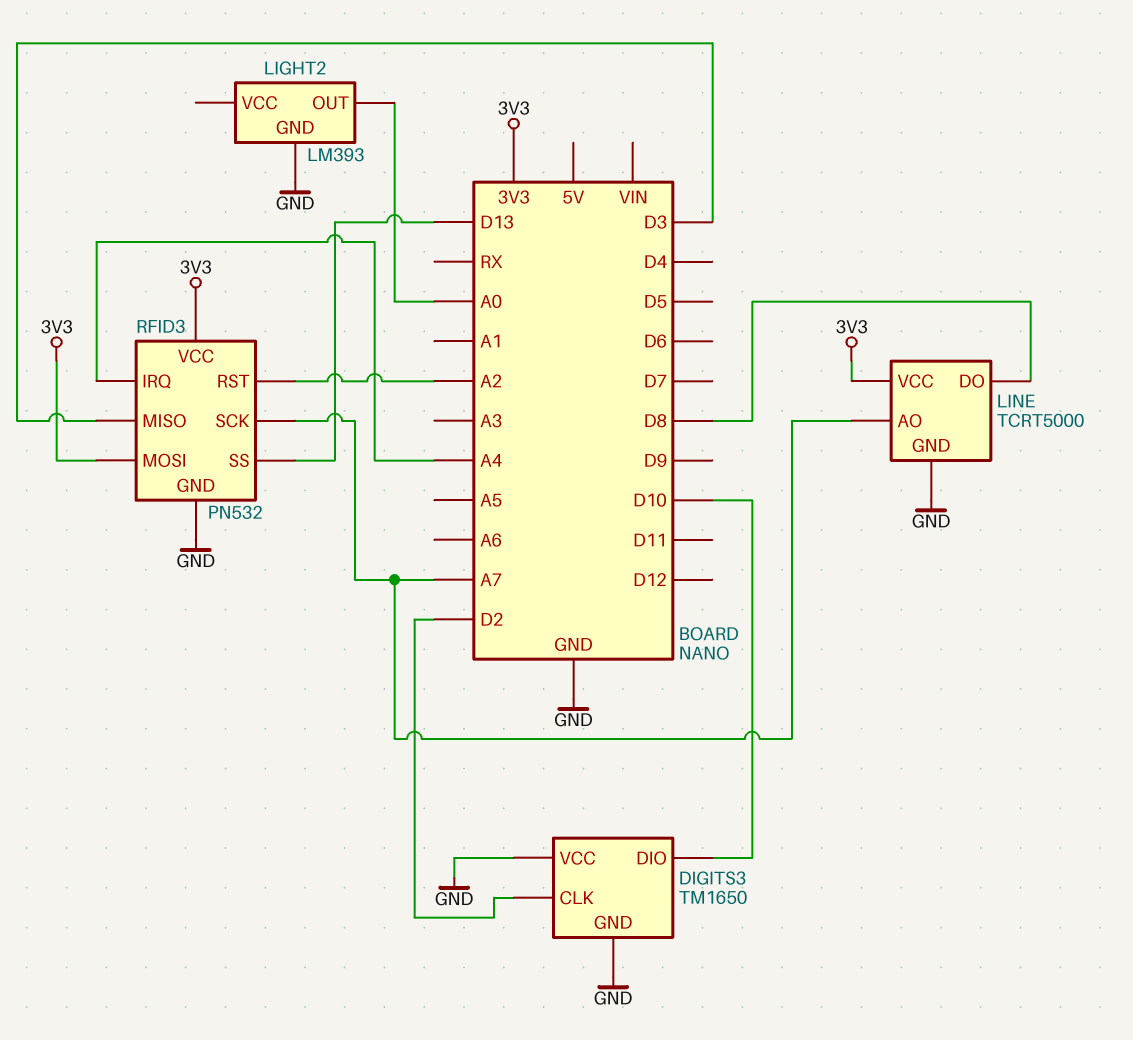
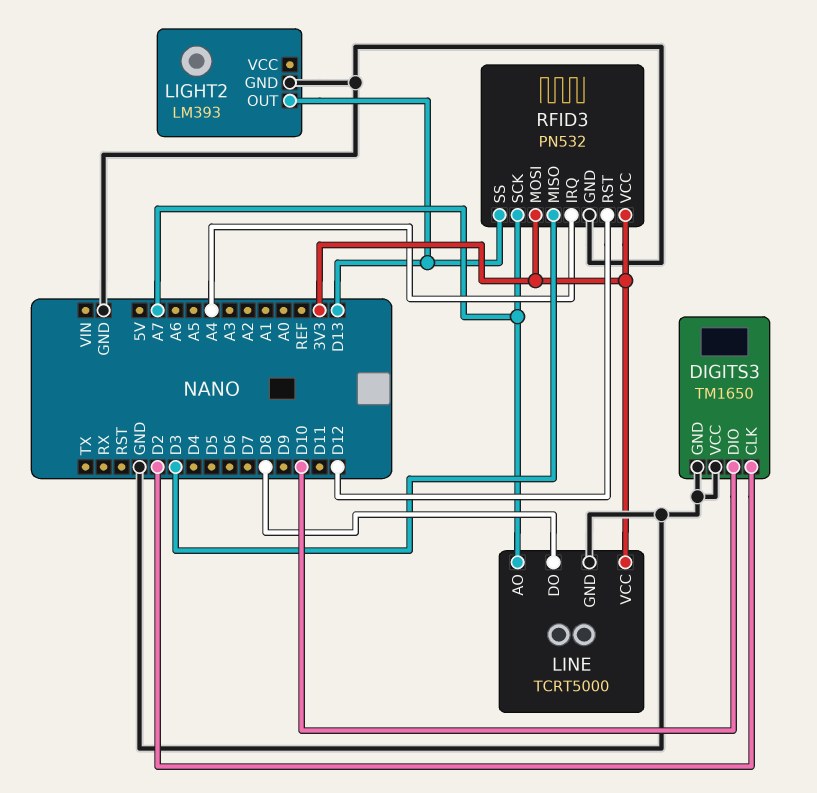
LIGHT2 pin OUT: A0 -> D13
RFID3 pin RST: A2 -> D12

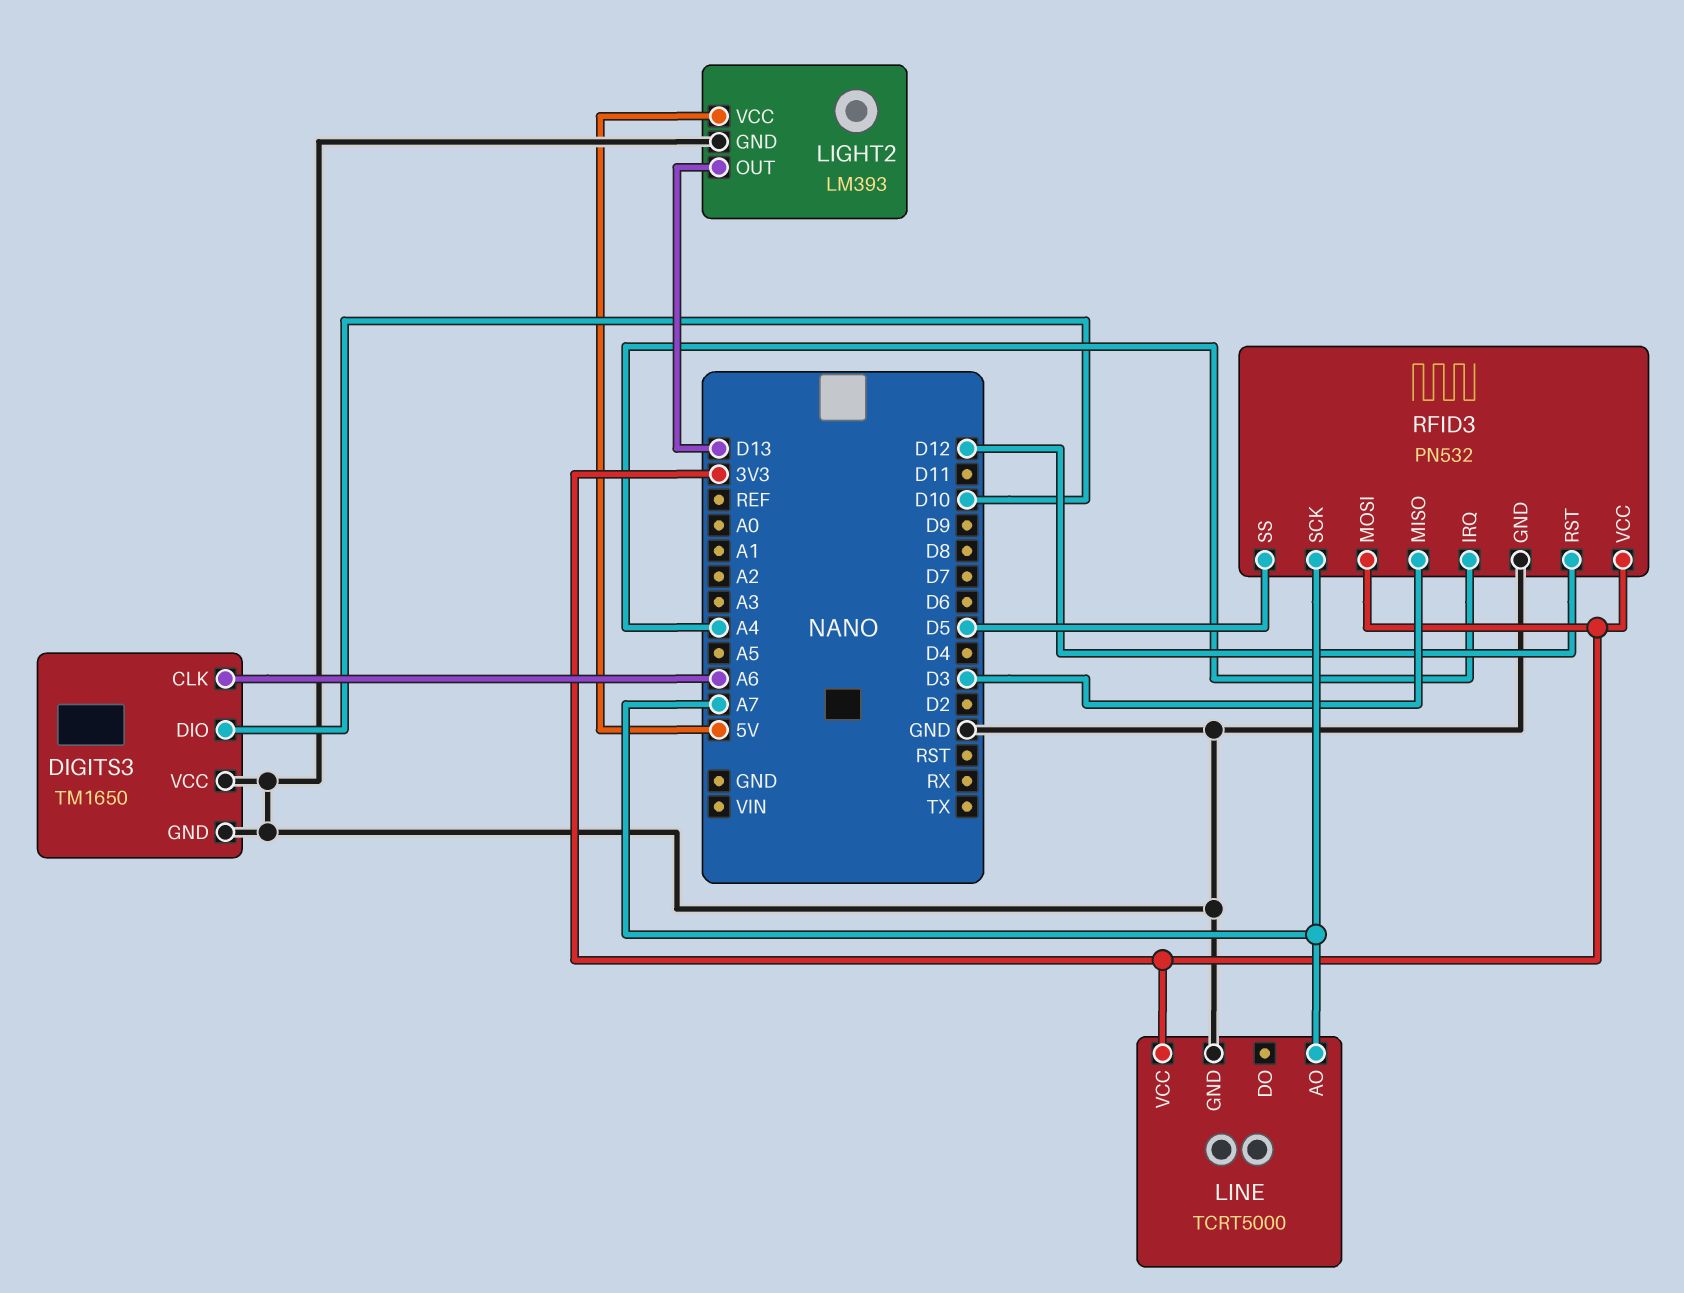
DIGITS3 pin CLK: D2 -> A6
LIGHT2 pin VCC: none -> 5V
LINE pin DO: D8 -> none
RFID3 pin SS: D13 -> D5

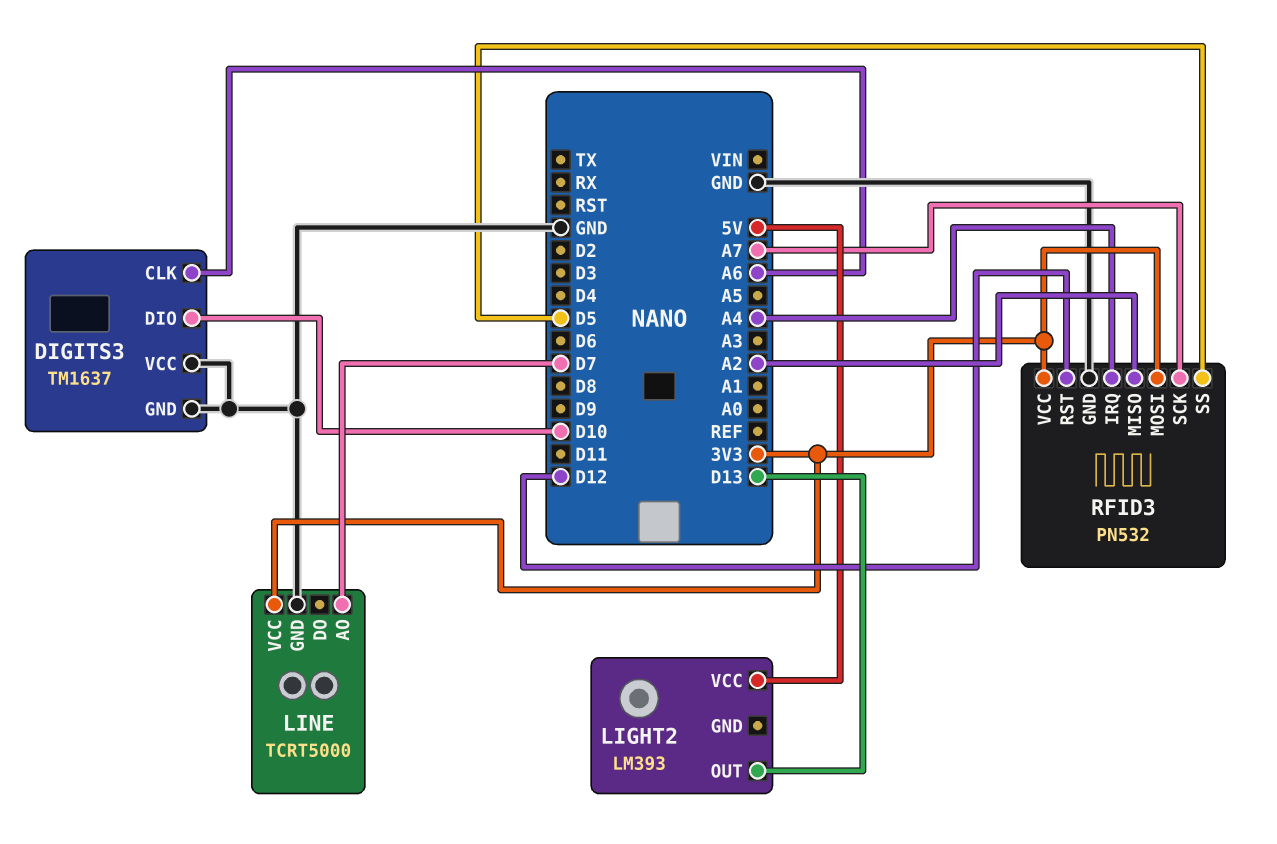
DIGITS3: TM1650 -> TM1637
LIGHT2 pin GND: GND -> none
LINE pin AO: A7 -> D7
RFID3 pin MISO: D3 -> A2

